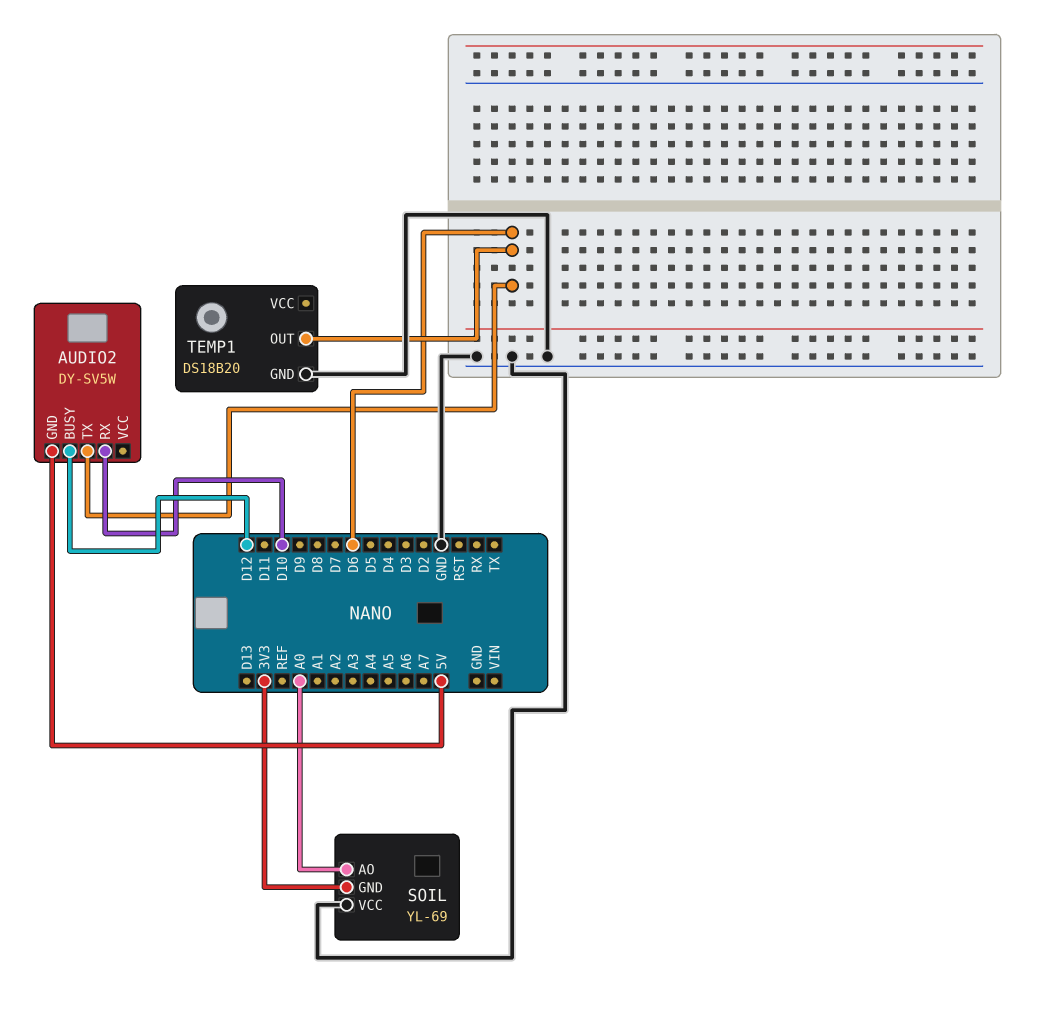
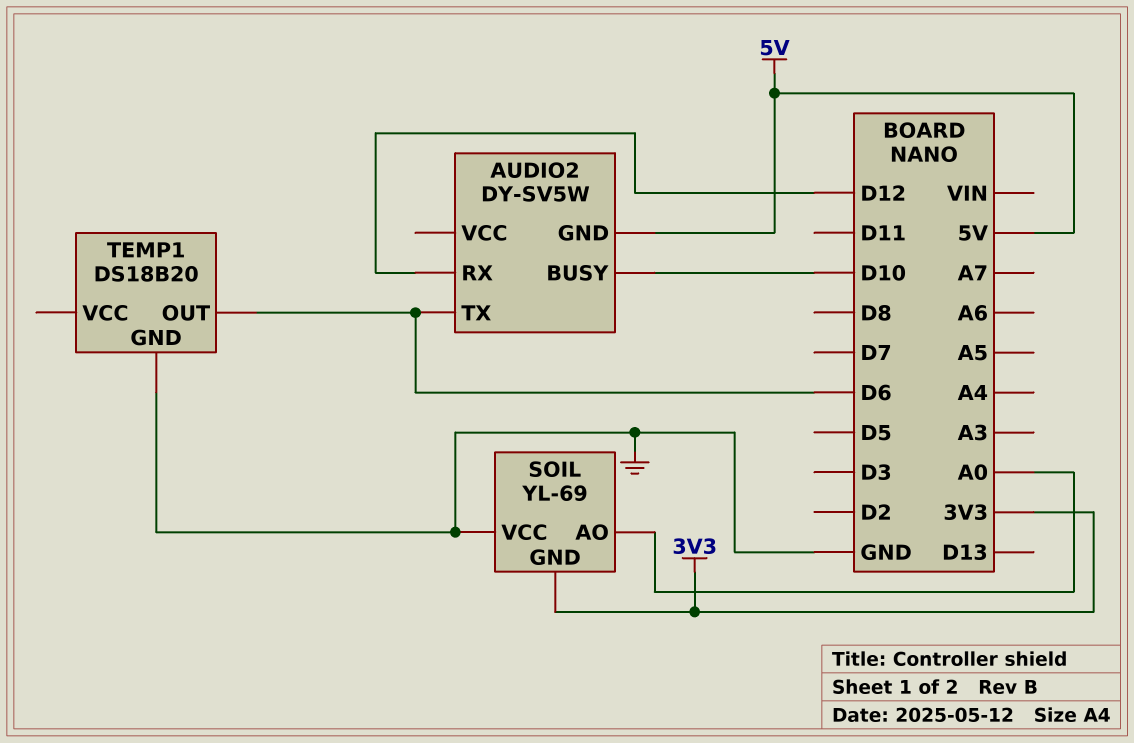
AUDIO2 pin BUSY: D12 -> D10
AUDIO2 pin RX: D10 -> D12

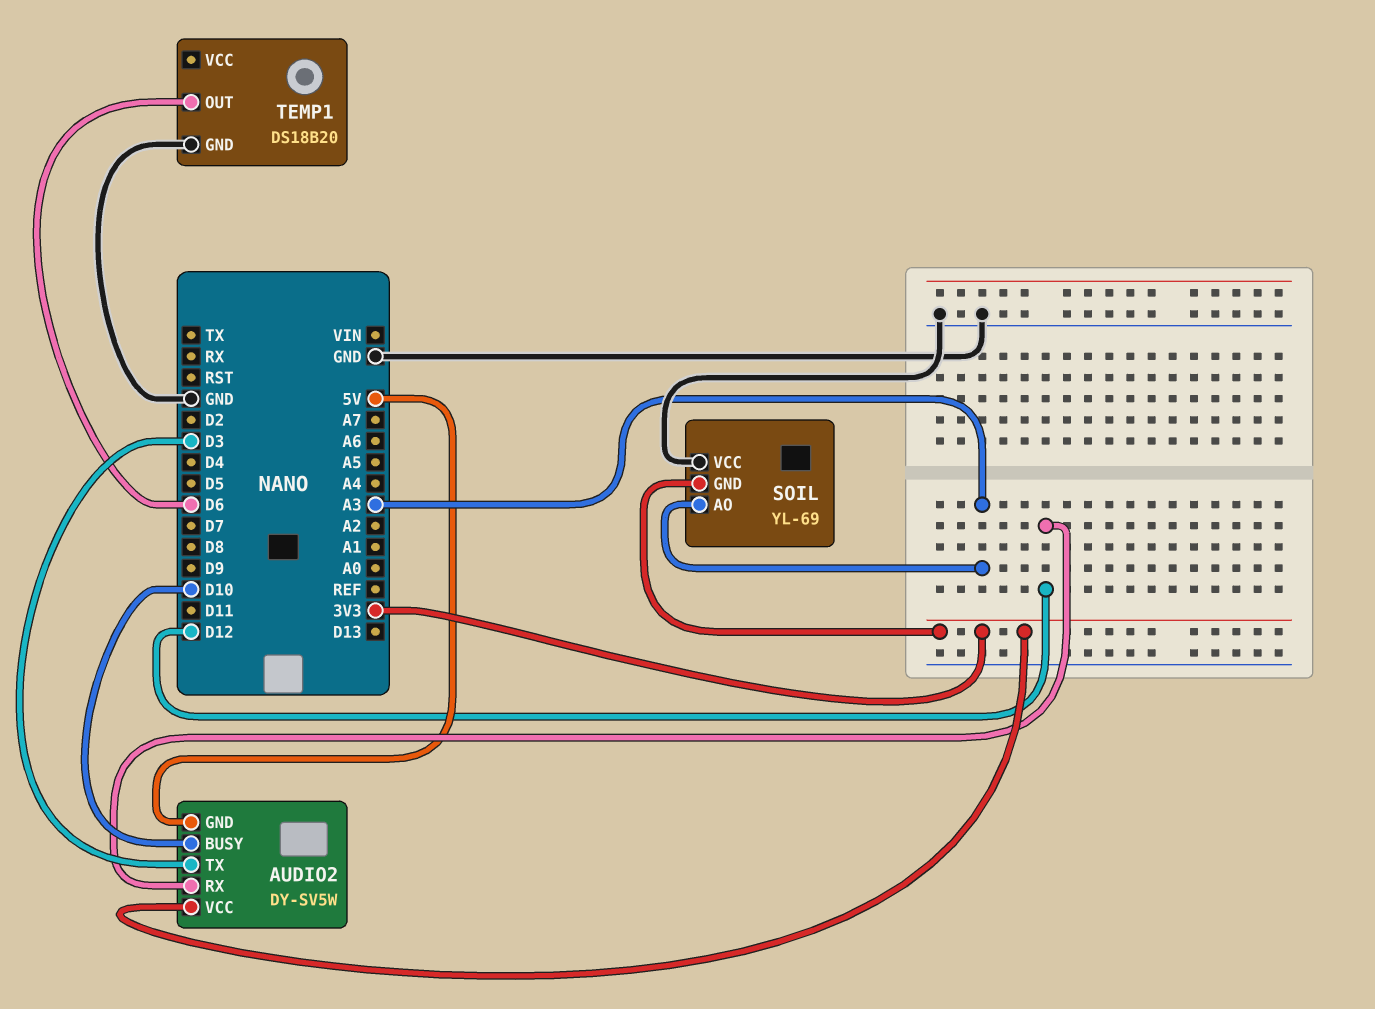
AUDIO2 pin TX: D6 -> D3
AUDIO2 pin VCC: none -> 3V3
SOIL pin AO: A0 -> A3

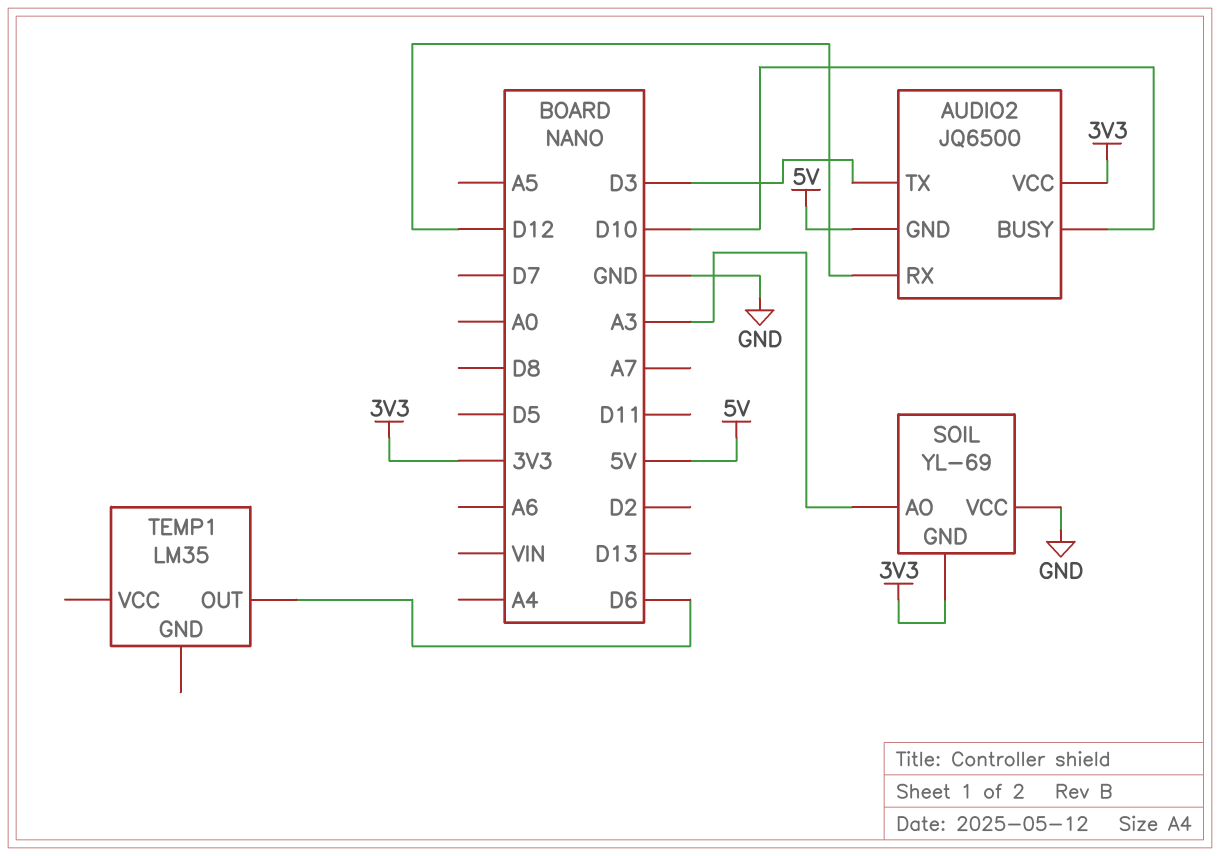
AUDIO2: DY-SV5W -> JQ6500
TEMP1: DS18B20 -> LM35
TEMP1 pin GND: GND -> none

